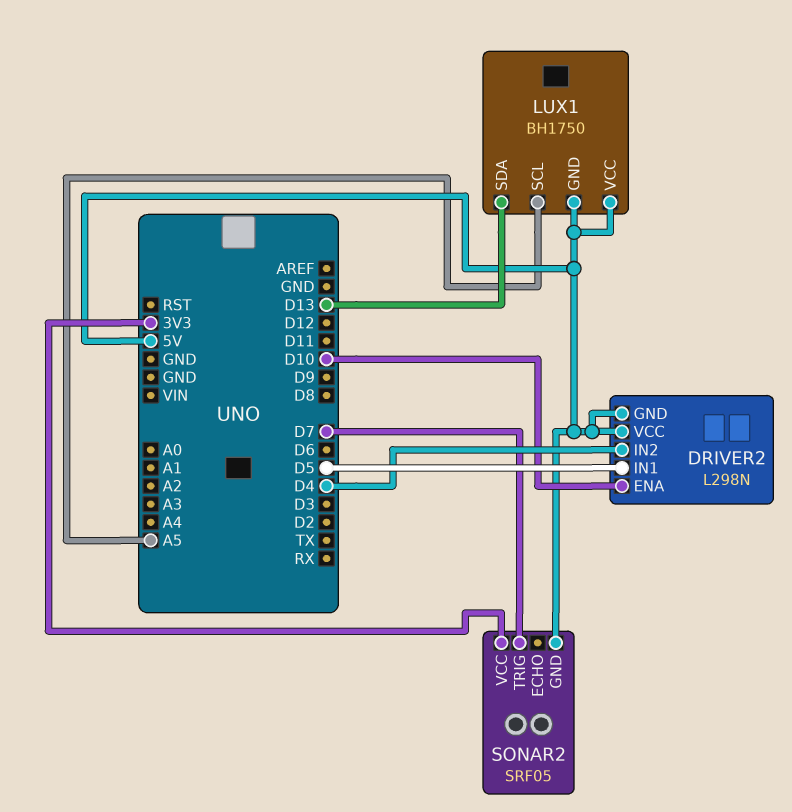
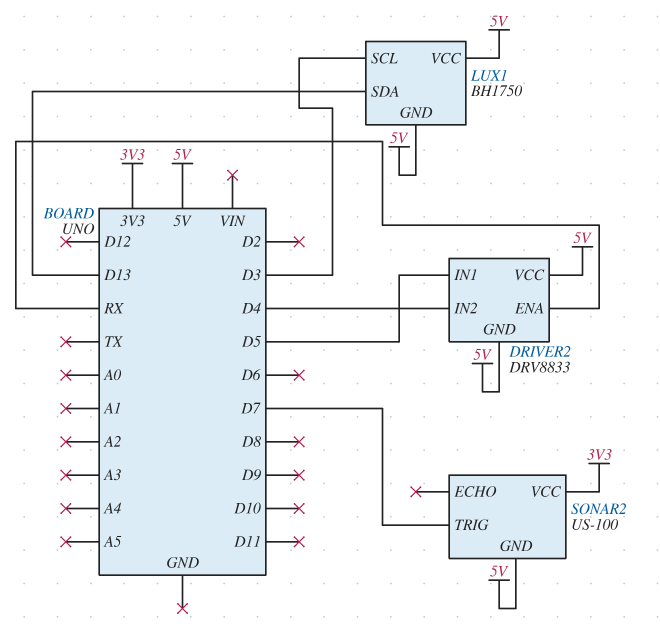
DRIVER2: L298N -> DRV8833
DRIVER2 pin ENA: D10 -> RX
LUX1 pin SCL: A5 -> D3
SONAR2: SRF05 -> US-100

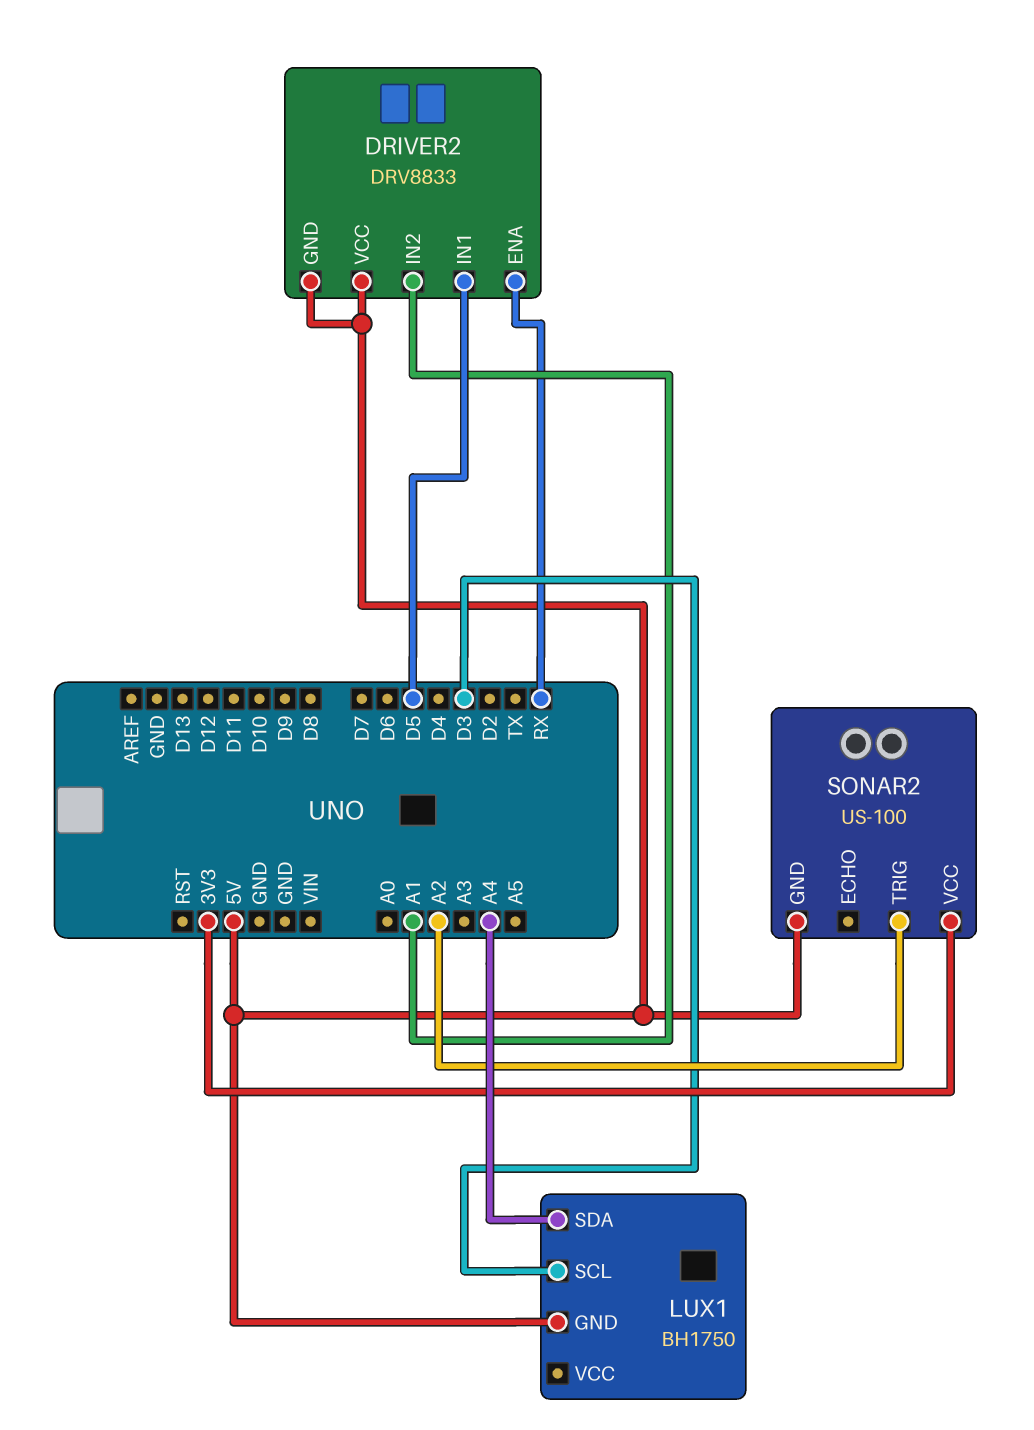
DRIVER2 pin IN2: D4 -> A1
LUX1 pin SDA: D13 -> A4
LUX1 pin VCC: 5V -> none
SONAR2 pin TRIG: D7 -> A2

